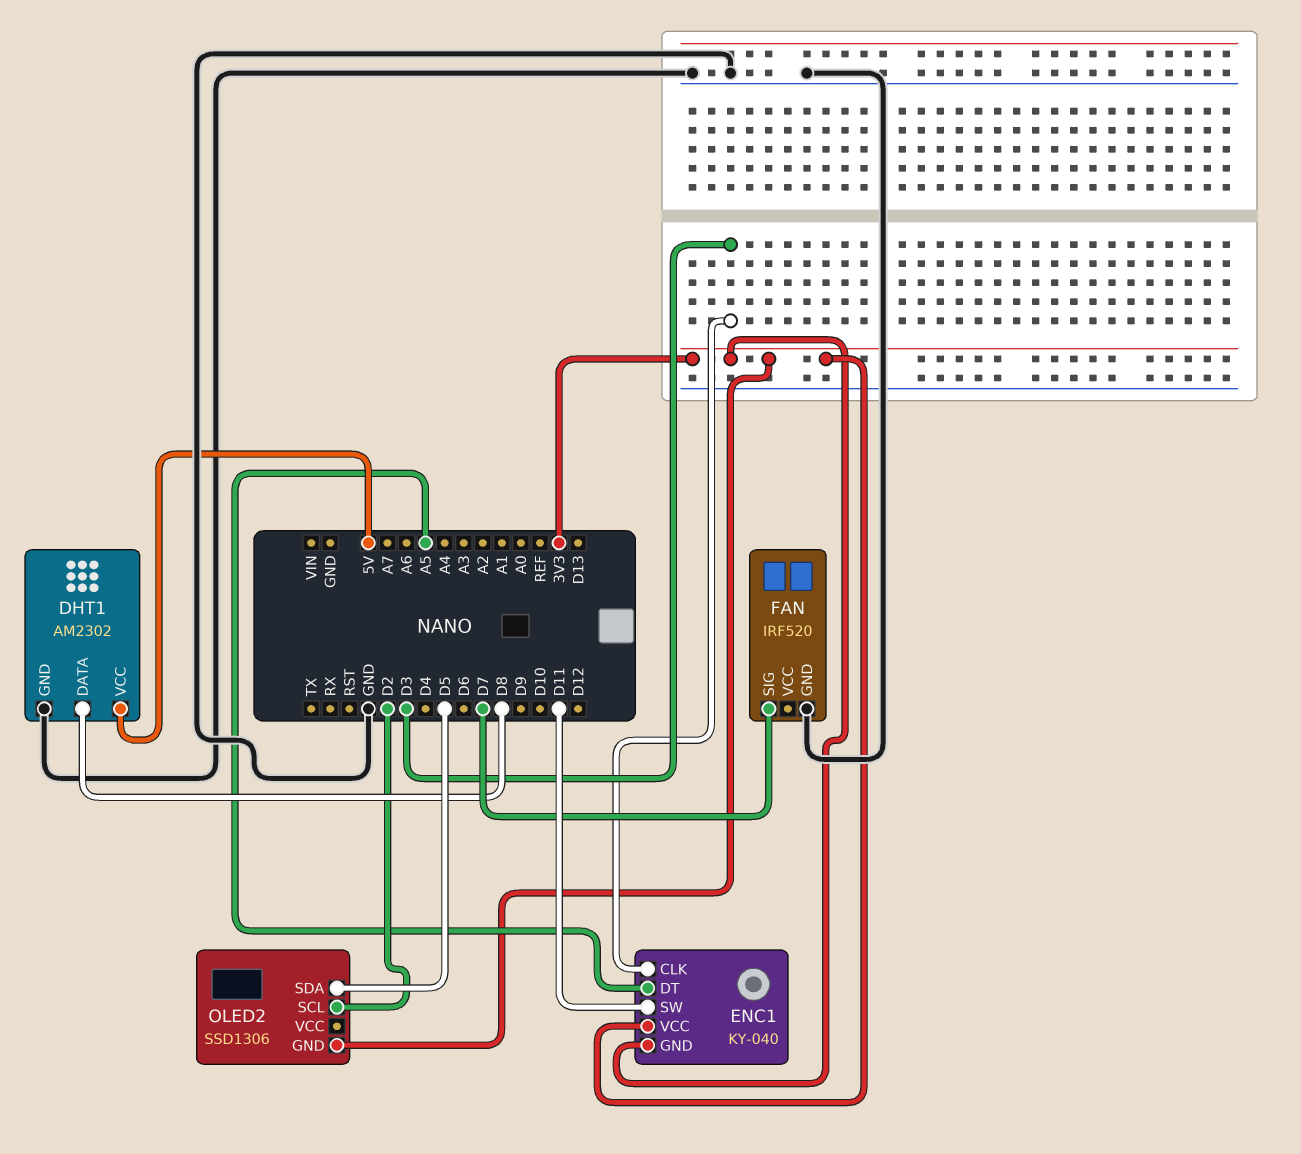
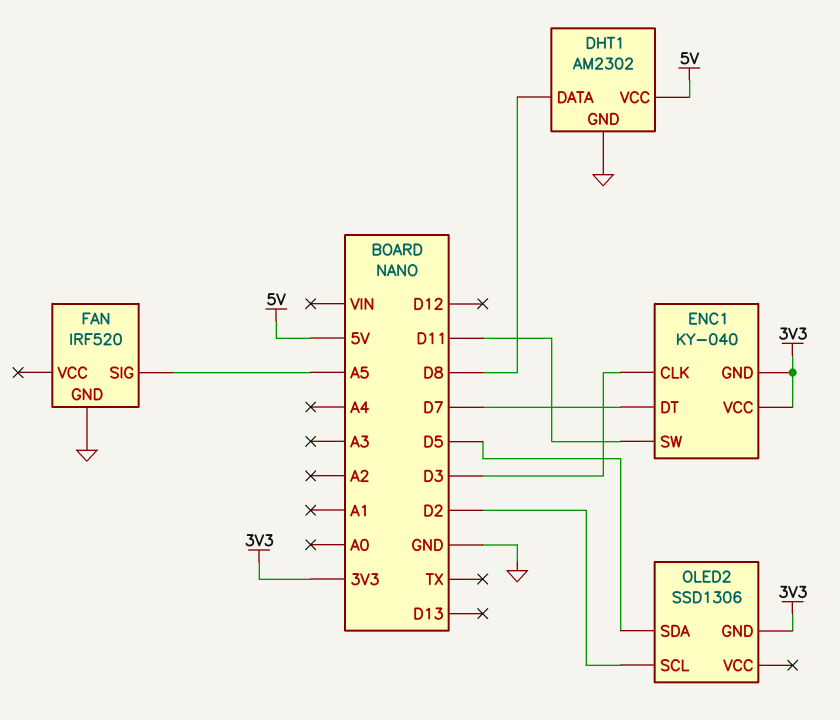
ENC1 pin DT: A5 -> D7
FAN pin SIG: D7 -> A5

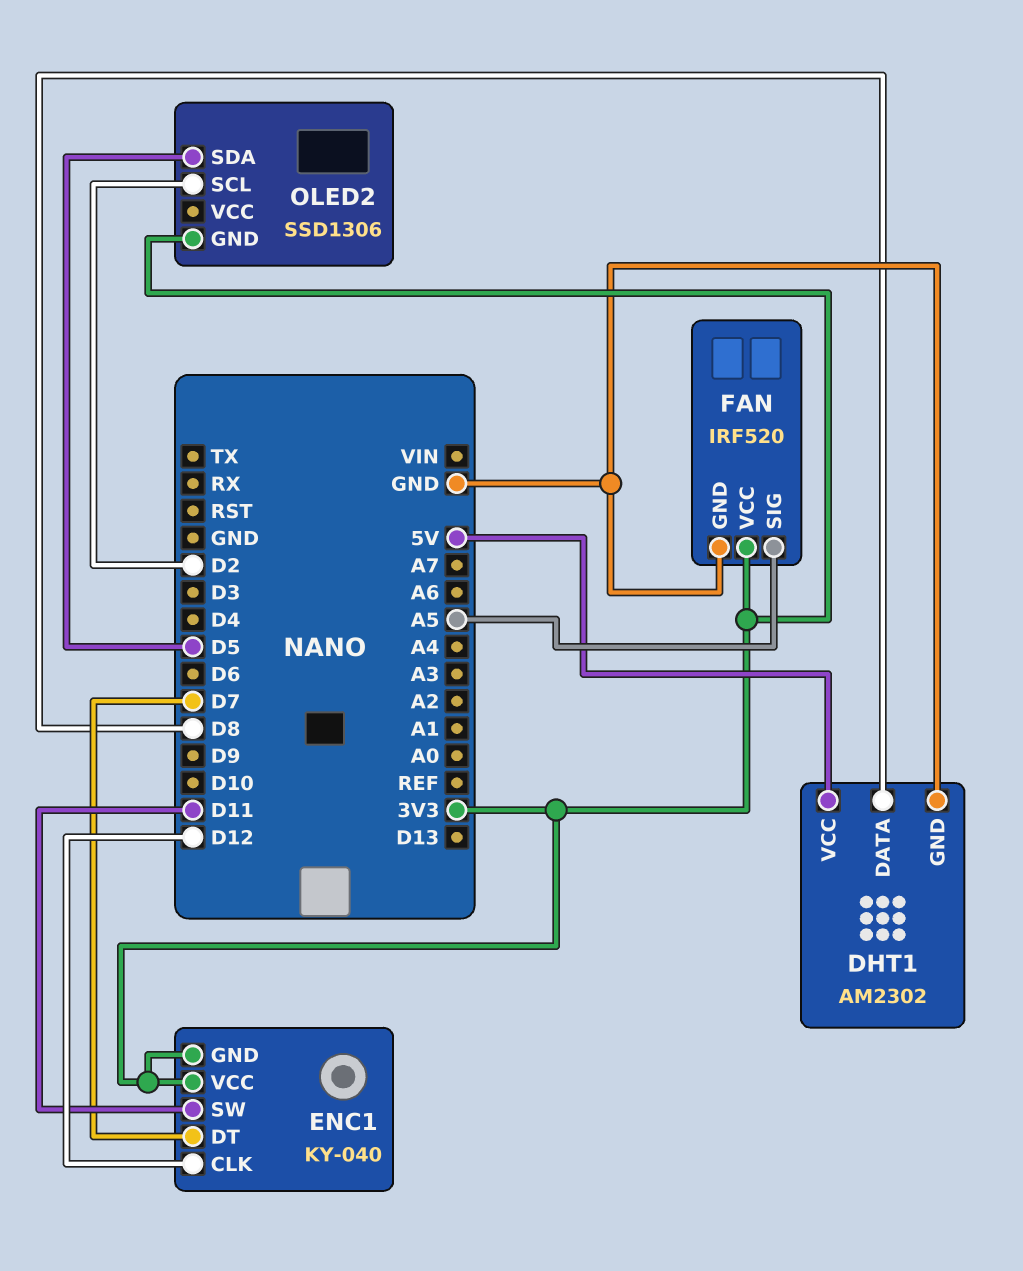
ENC1 pin CLK: D3 -> D12
FAN pin VCC: none -> 3V3

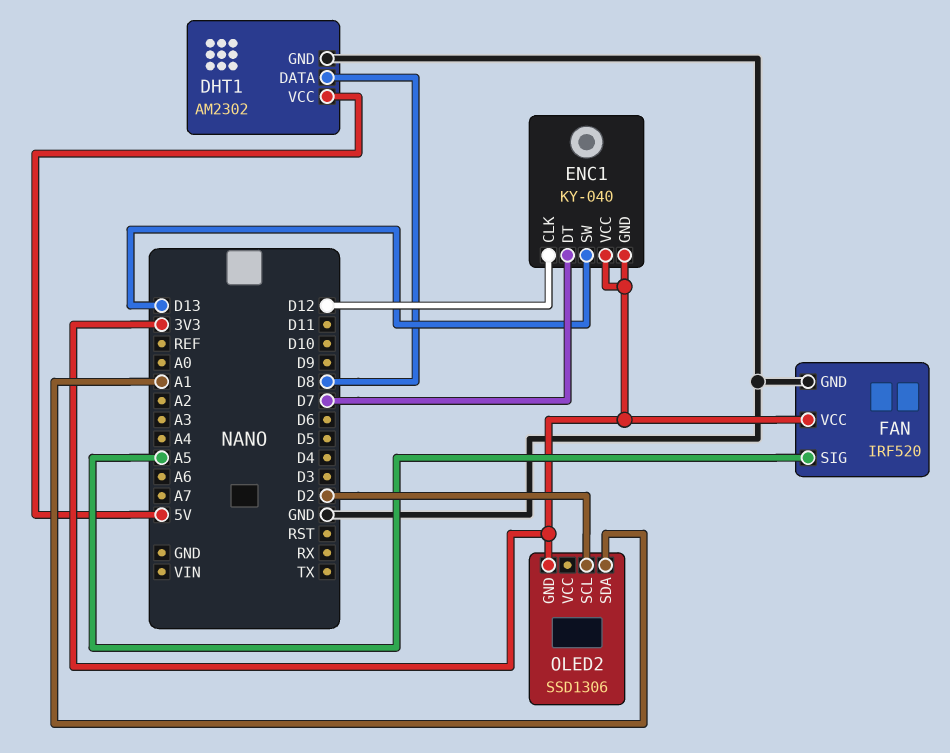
ENC1 pin SW: D11 -> D13
OLED2 pin SDA: D5 -> A1

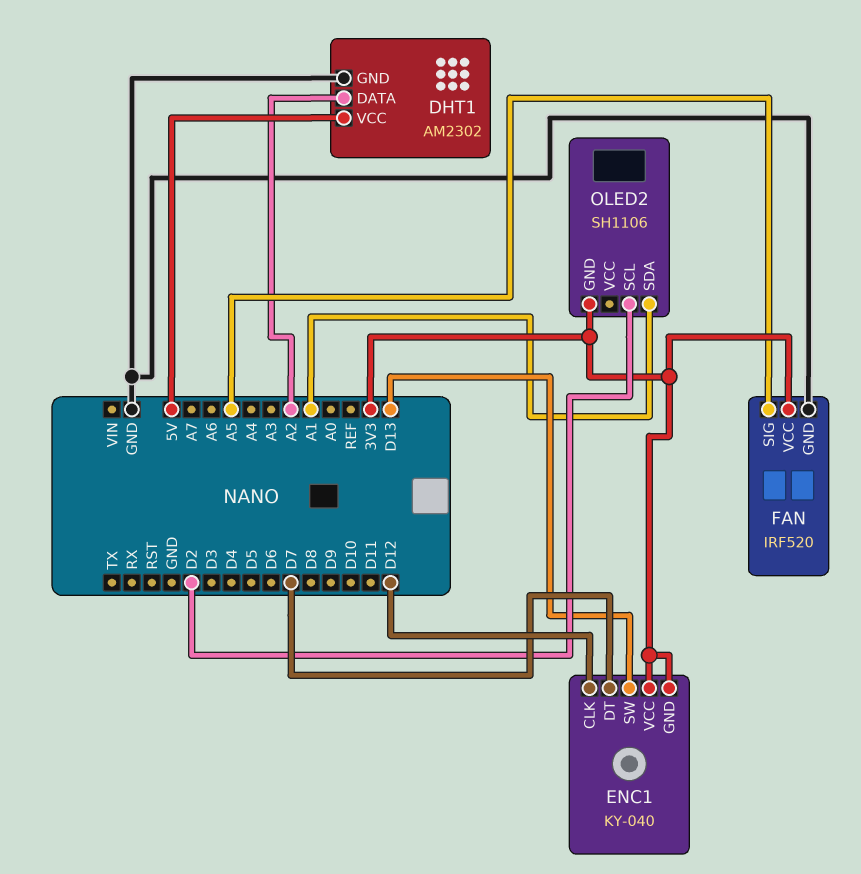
DHT1 pin DATA: D8 -> A2
OLED2: SSD1306 -> SH1106

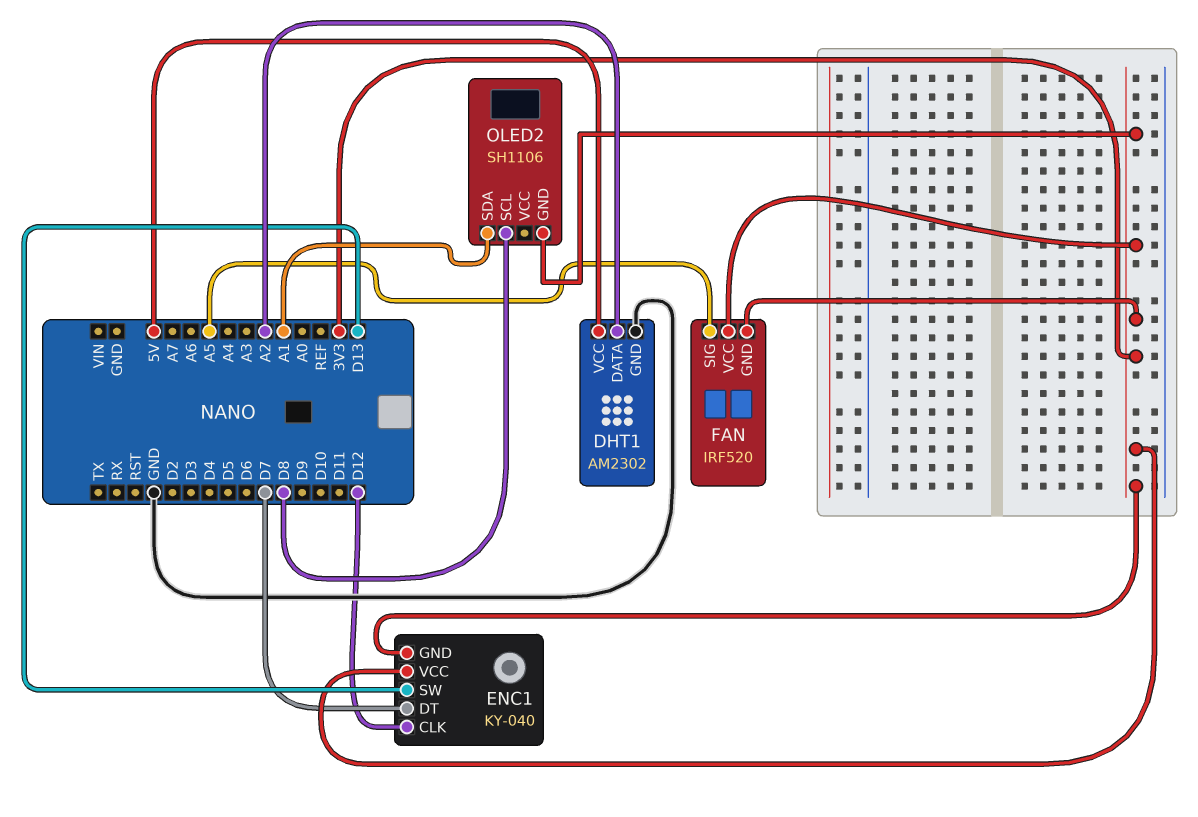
FAN pin GND: GND -> 3V3
OLED2 pin SCL: D2 -> D8

